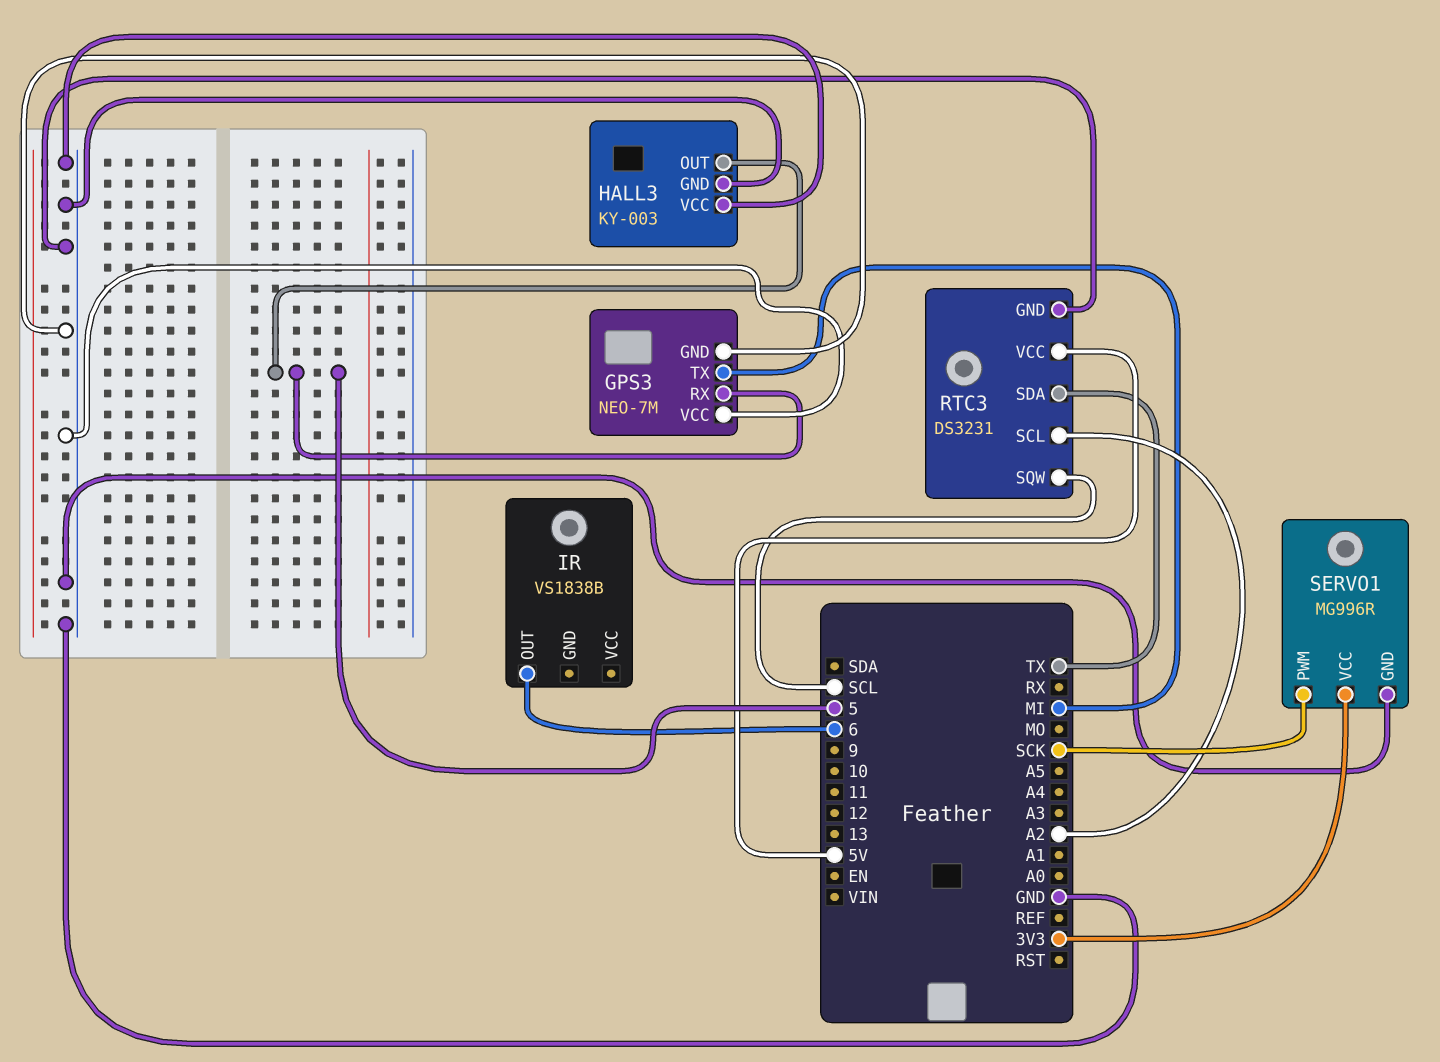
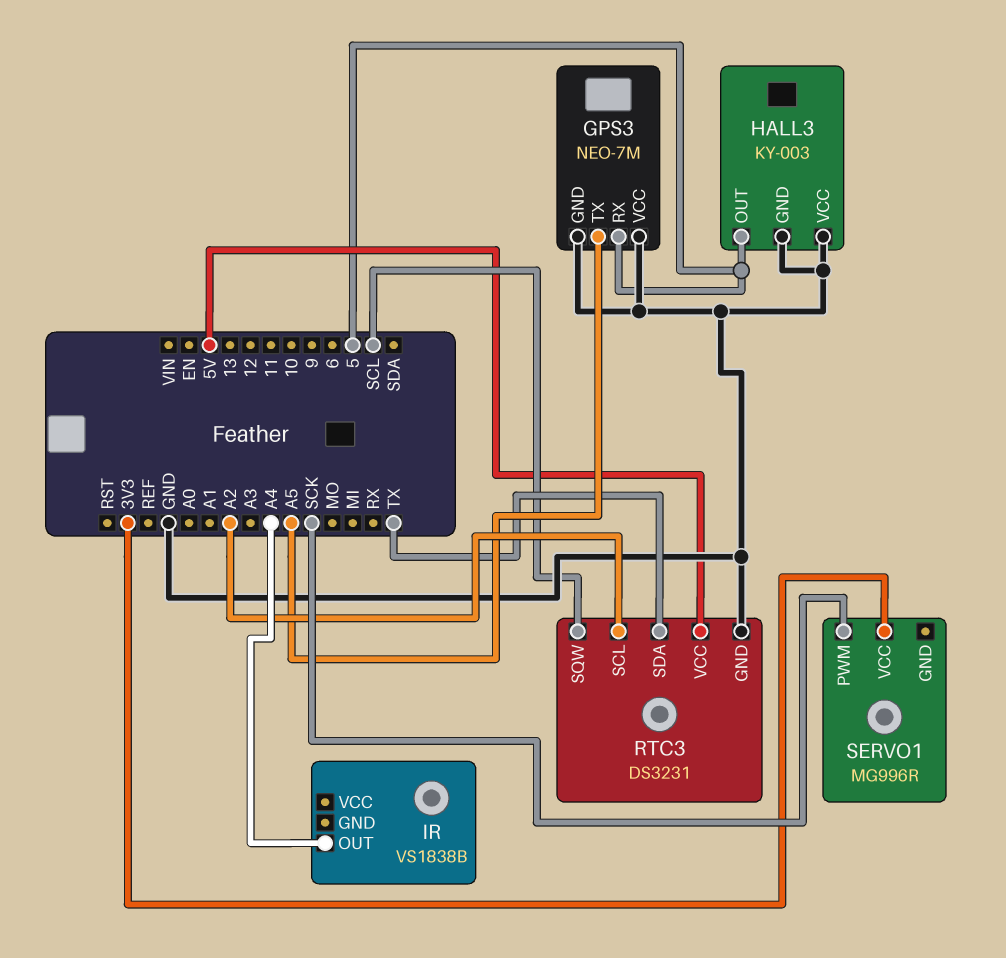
GPS3 pin TX: MI -> A5
IR pin OUT: 6 -> A4
SERVO1 pin GND: GND -> none

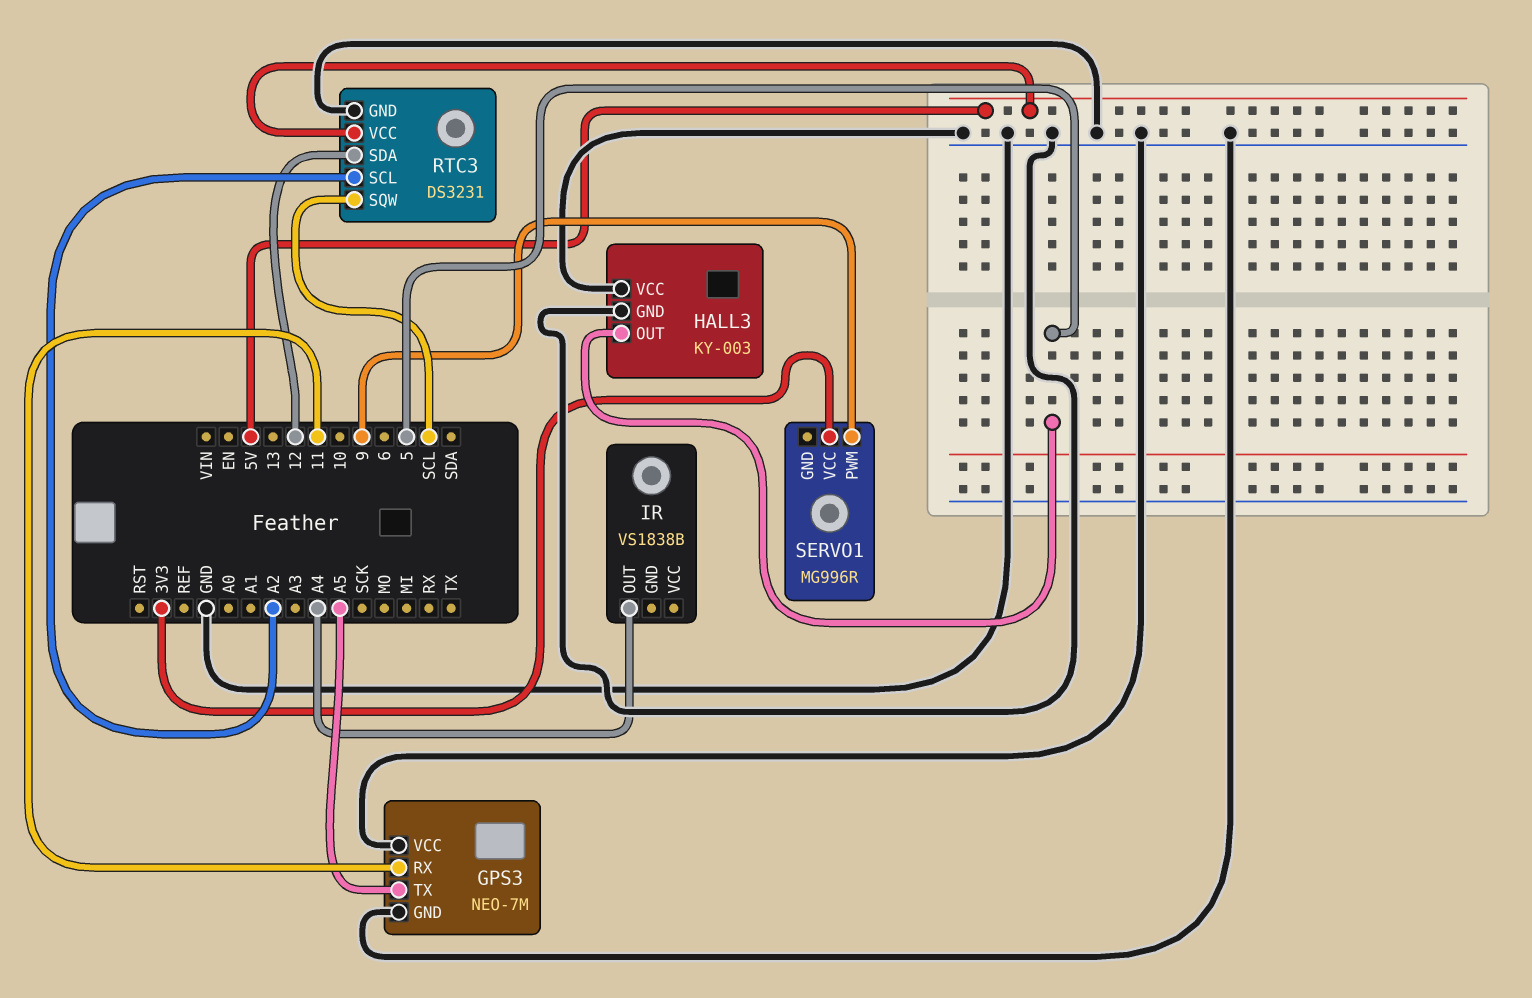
GPS3 pin RX: 5 -> 11
RTC3 pin SDA: TX -> 12
SERVO1 pin PWM: SCK -> 9

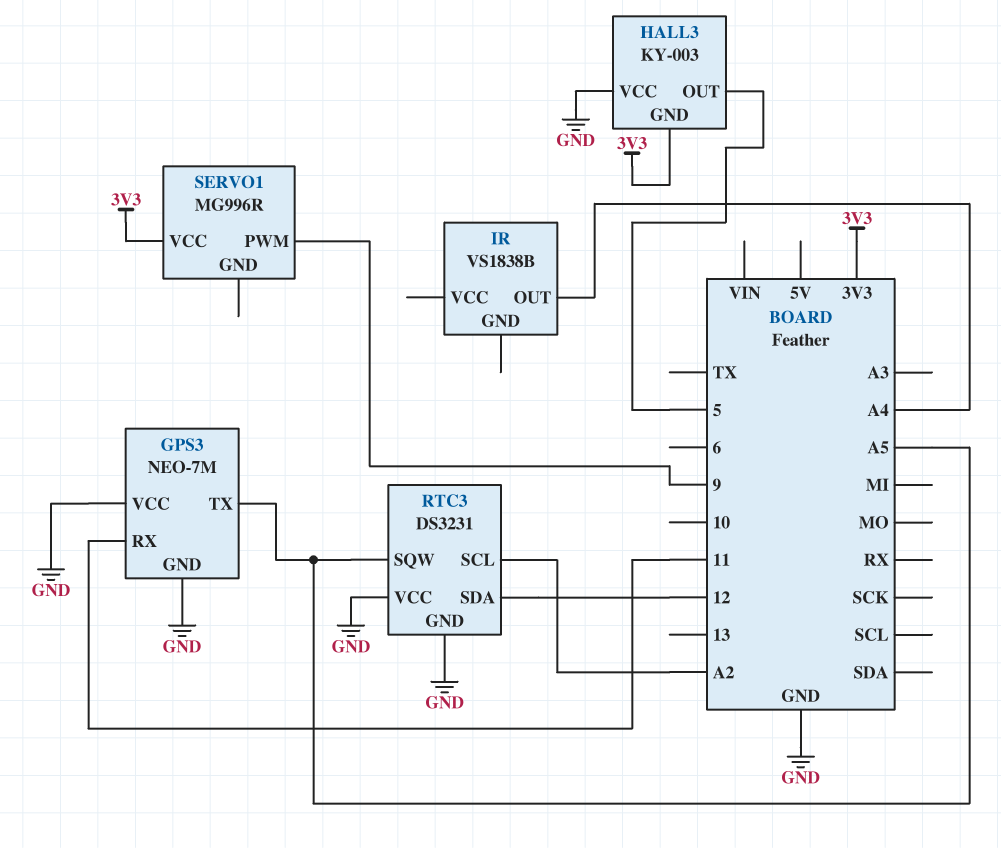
HALL3 pin GND: GND -> 3V3
RTC3 pin SQW: SCL -> A5
RTC3 pin VCC: 5V -> GND

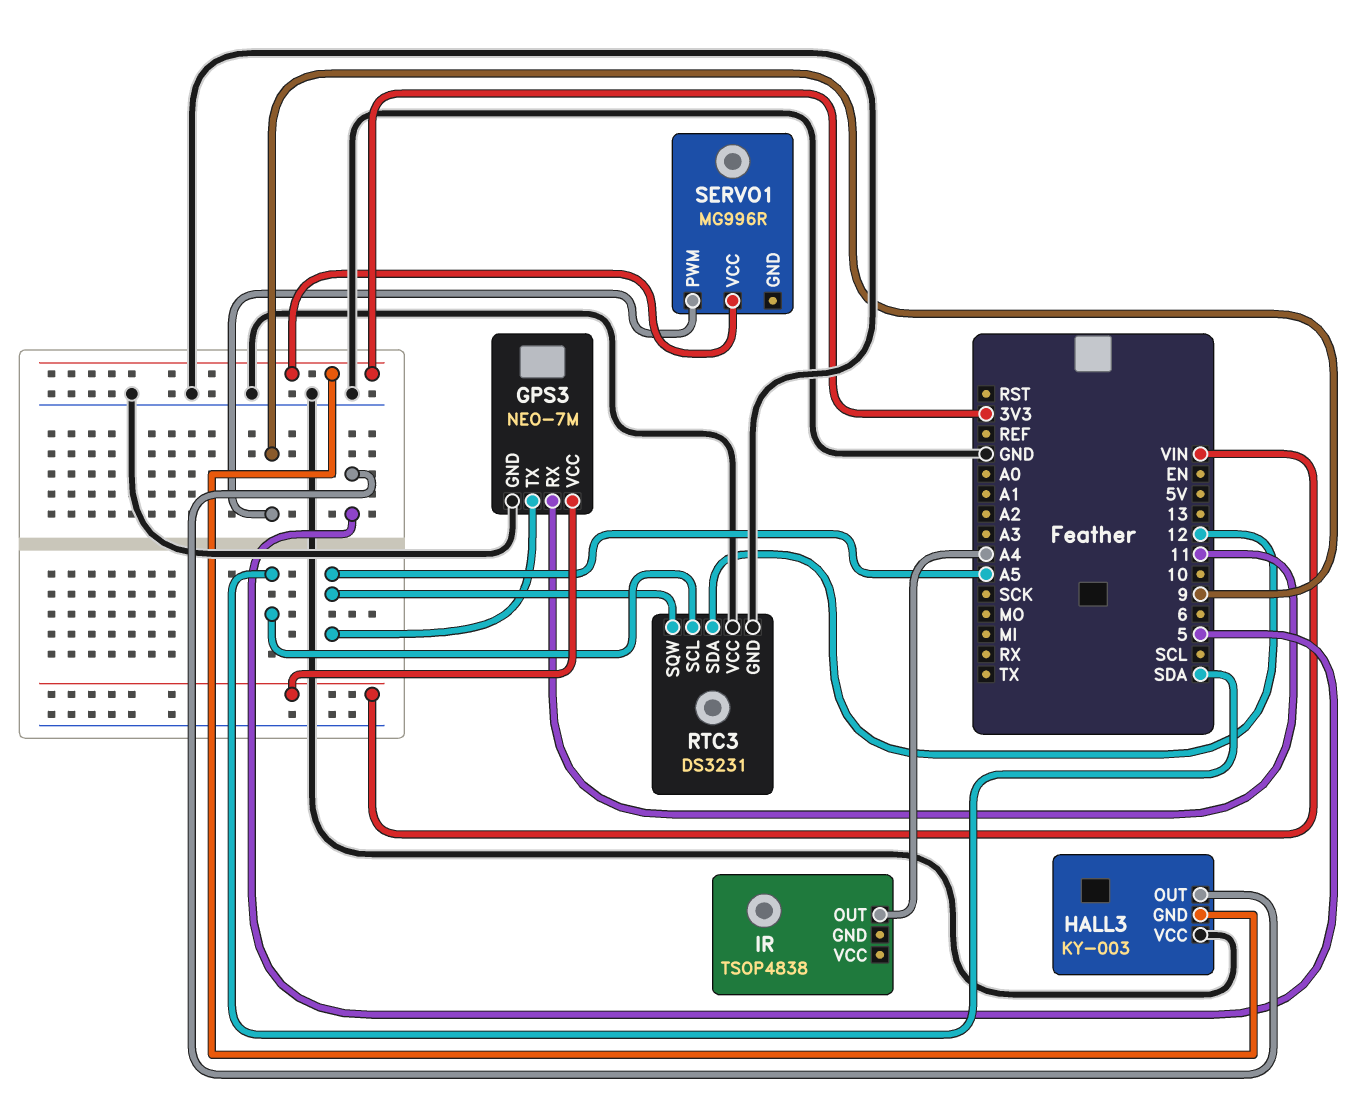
GPS3 pin VCC: GND -> VIN
IR: VS1838B -> TSOP4838
RTC3 pin SCL: A2 -> SDA

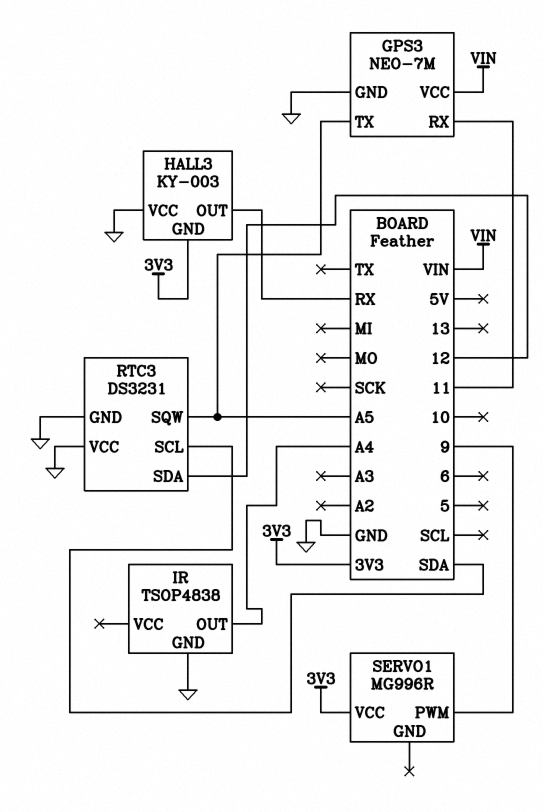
HALL3 pin OUT: 5 -> RX
IR pin GND: none -> GND

